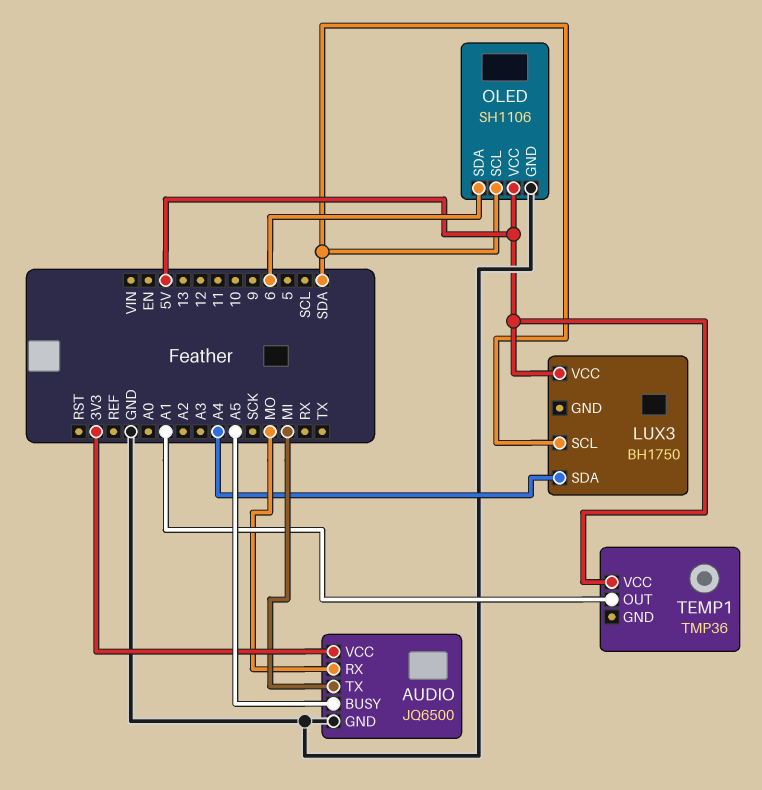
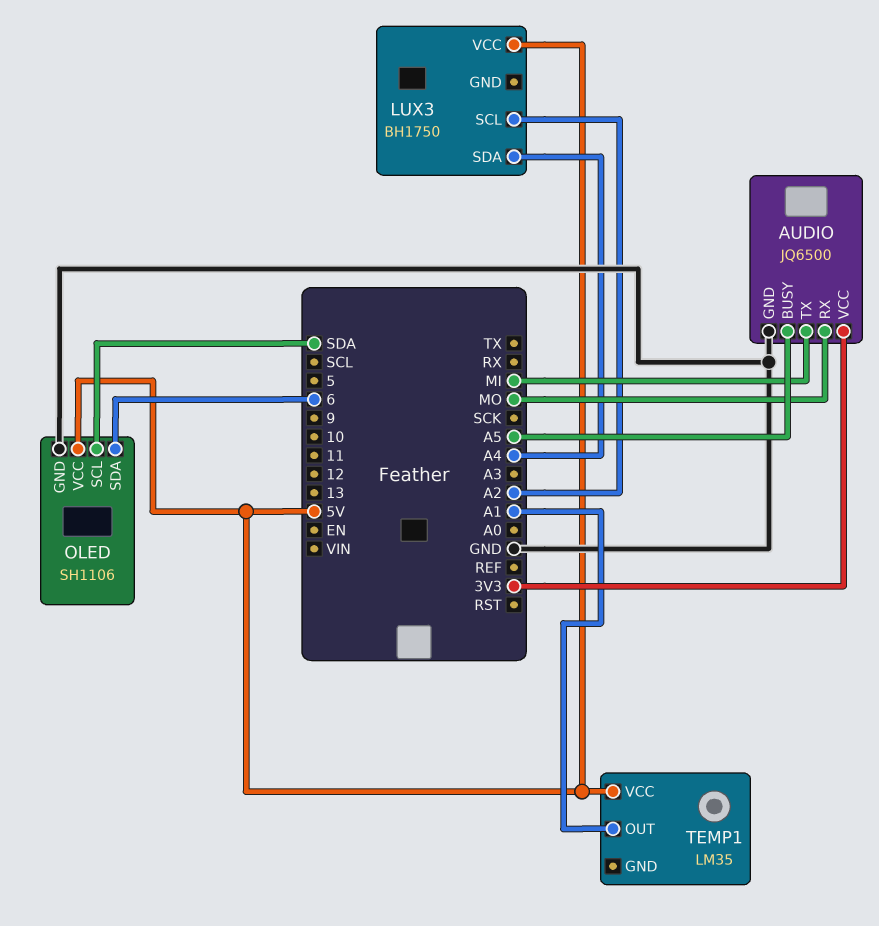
LUX3 pin SCL: SDA -> A2
TEMP1: TMP36 -> LM35

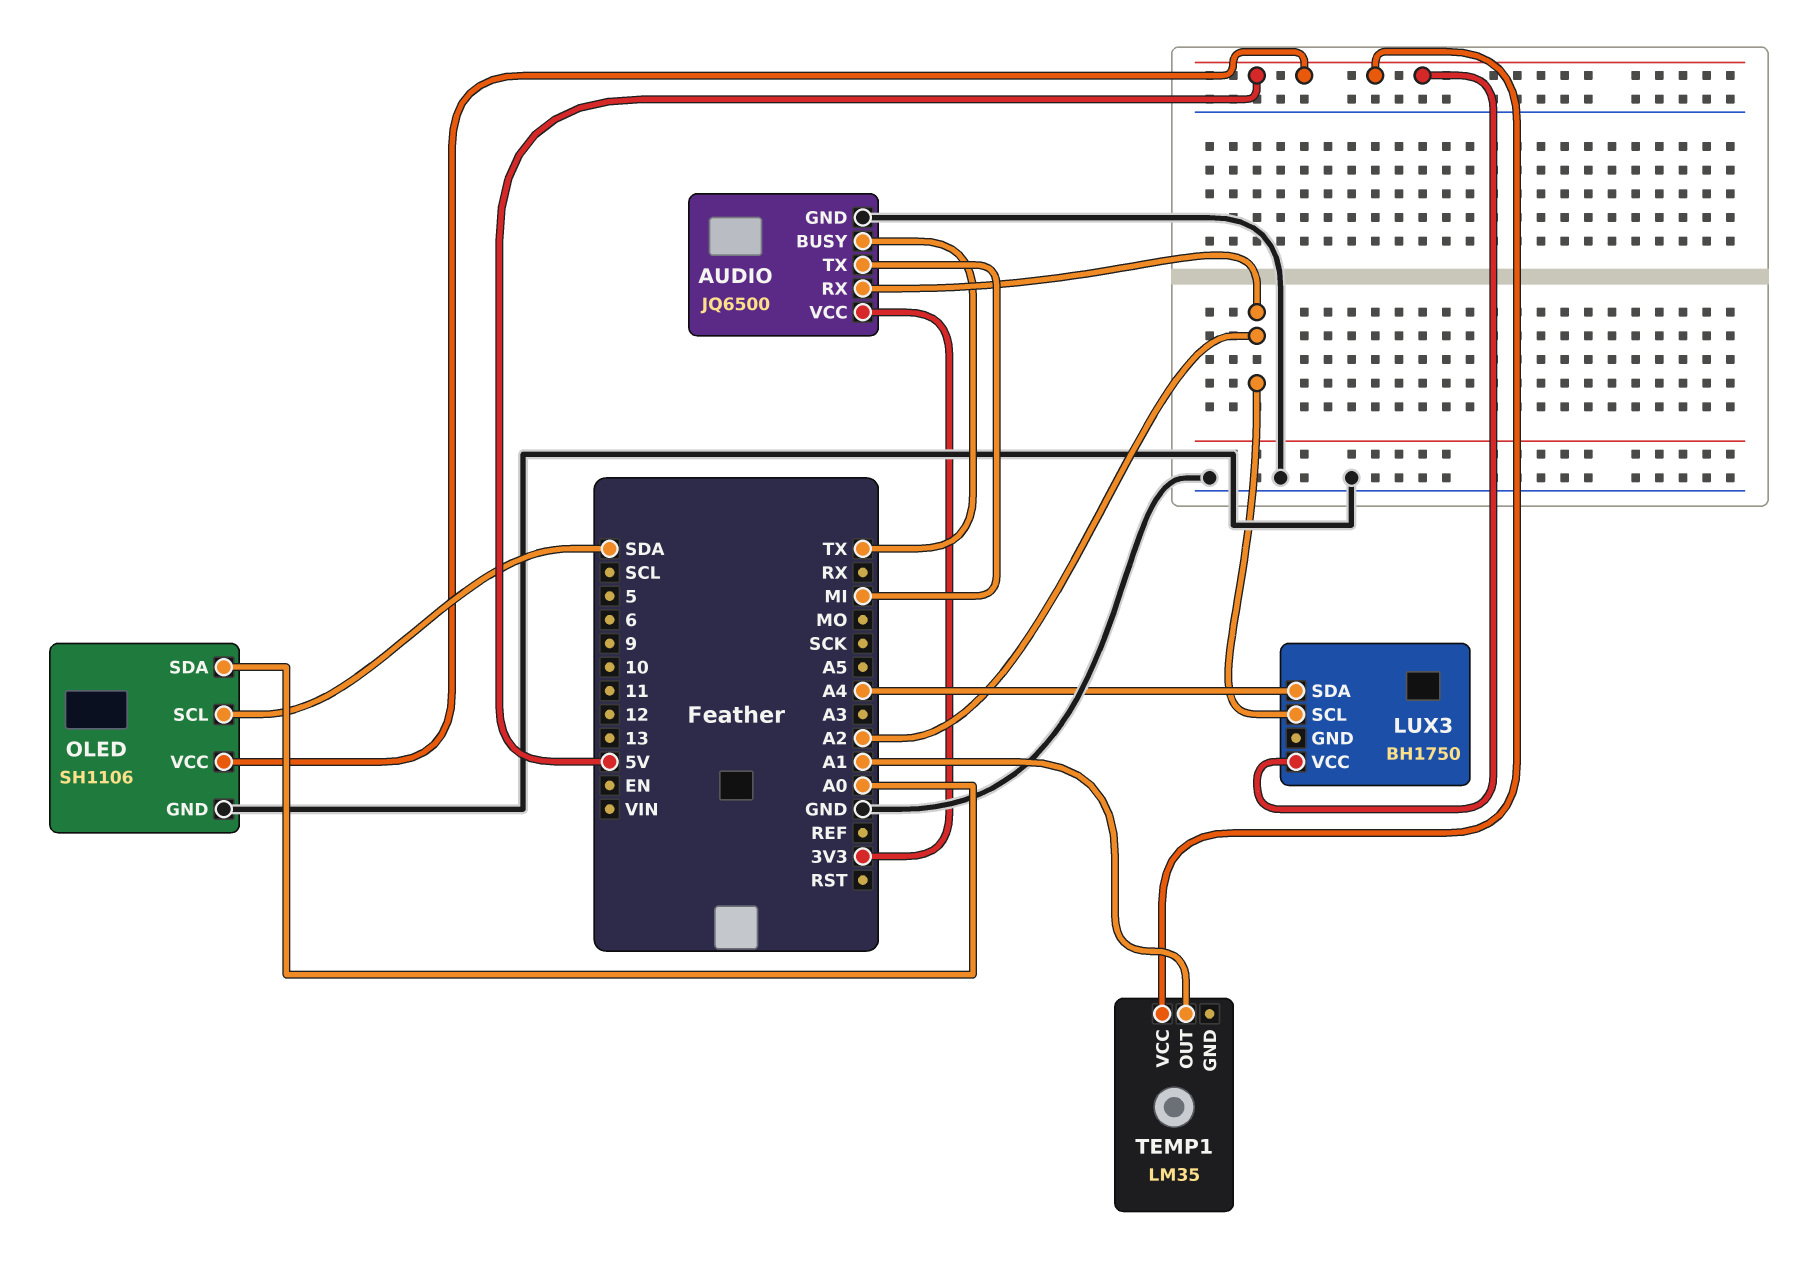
AUDIO pin BUSY: A5 -> TX
AUDIO pin RX: MO -> A2
OLED pin SDA: 6 -> A0

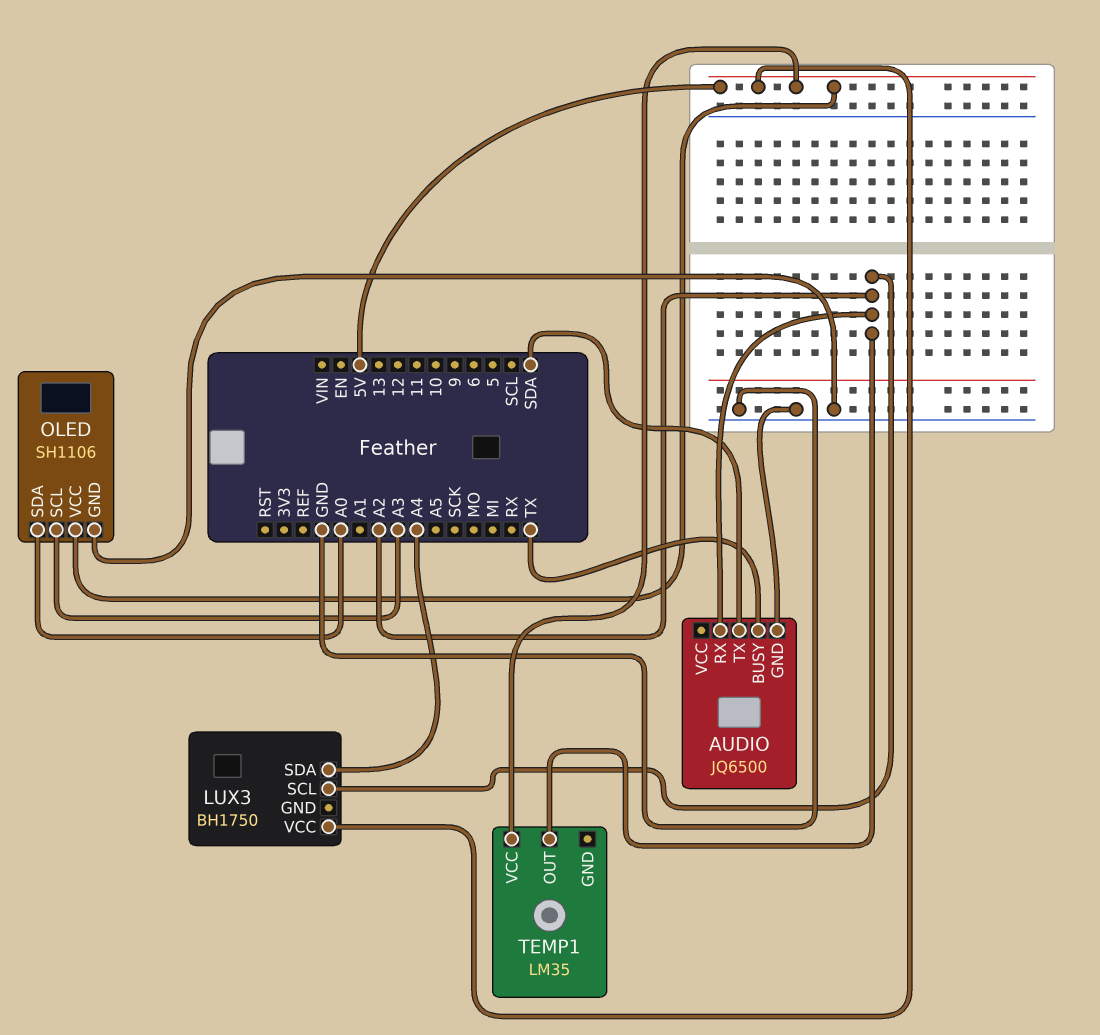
AUDIO pin TX: MI -> SDA
AUDIO pin VCC: 3V3 -> none
OLED pin SCL: SDA -> A3
TEMP1 pin OUT: A1 -> A2

